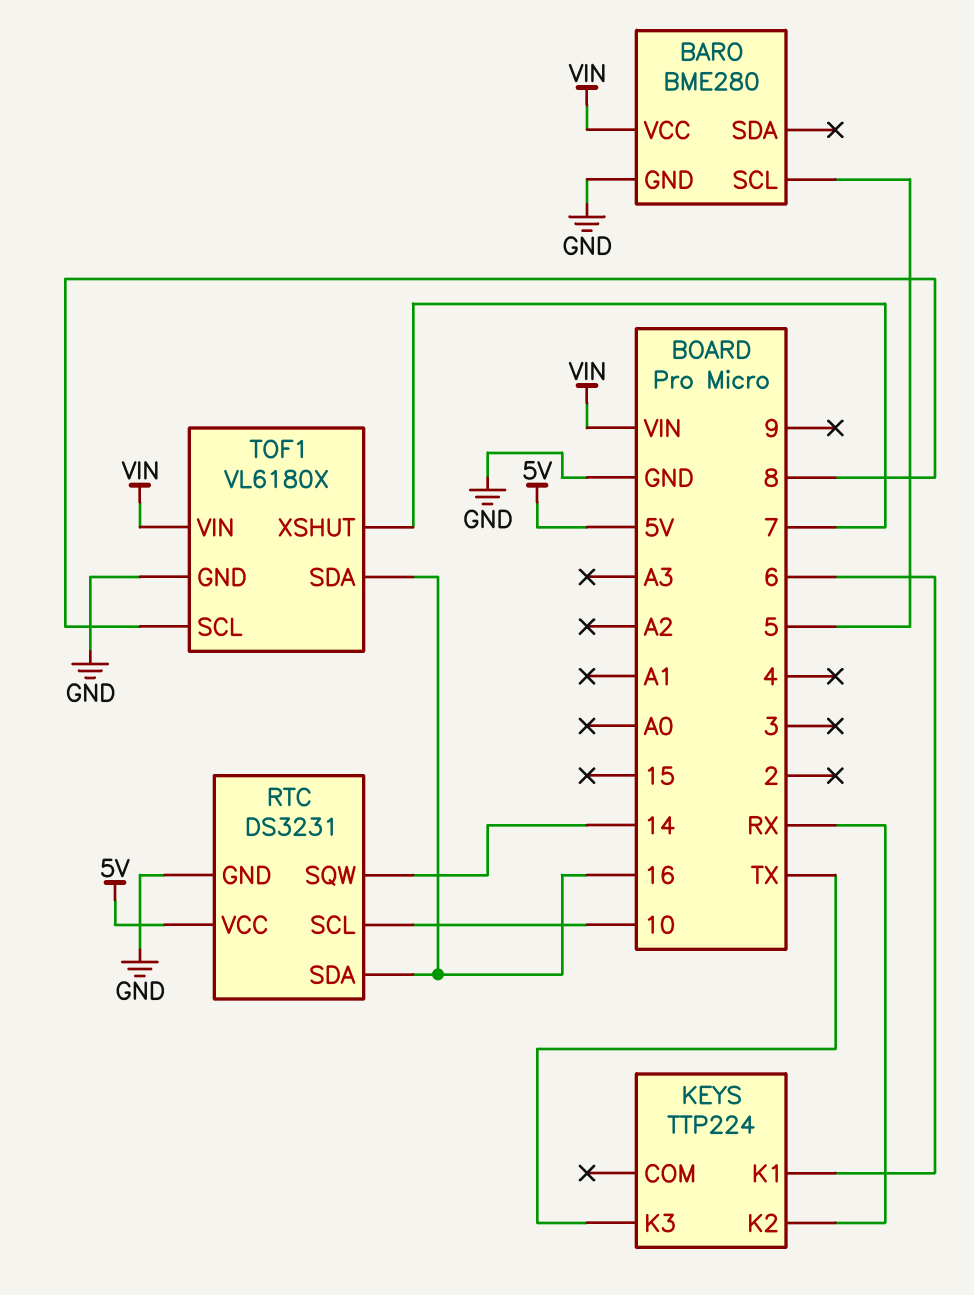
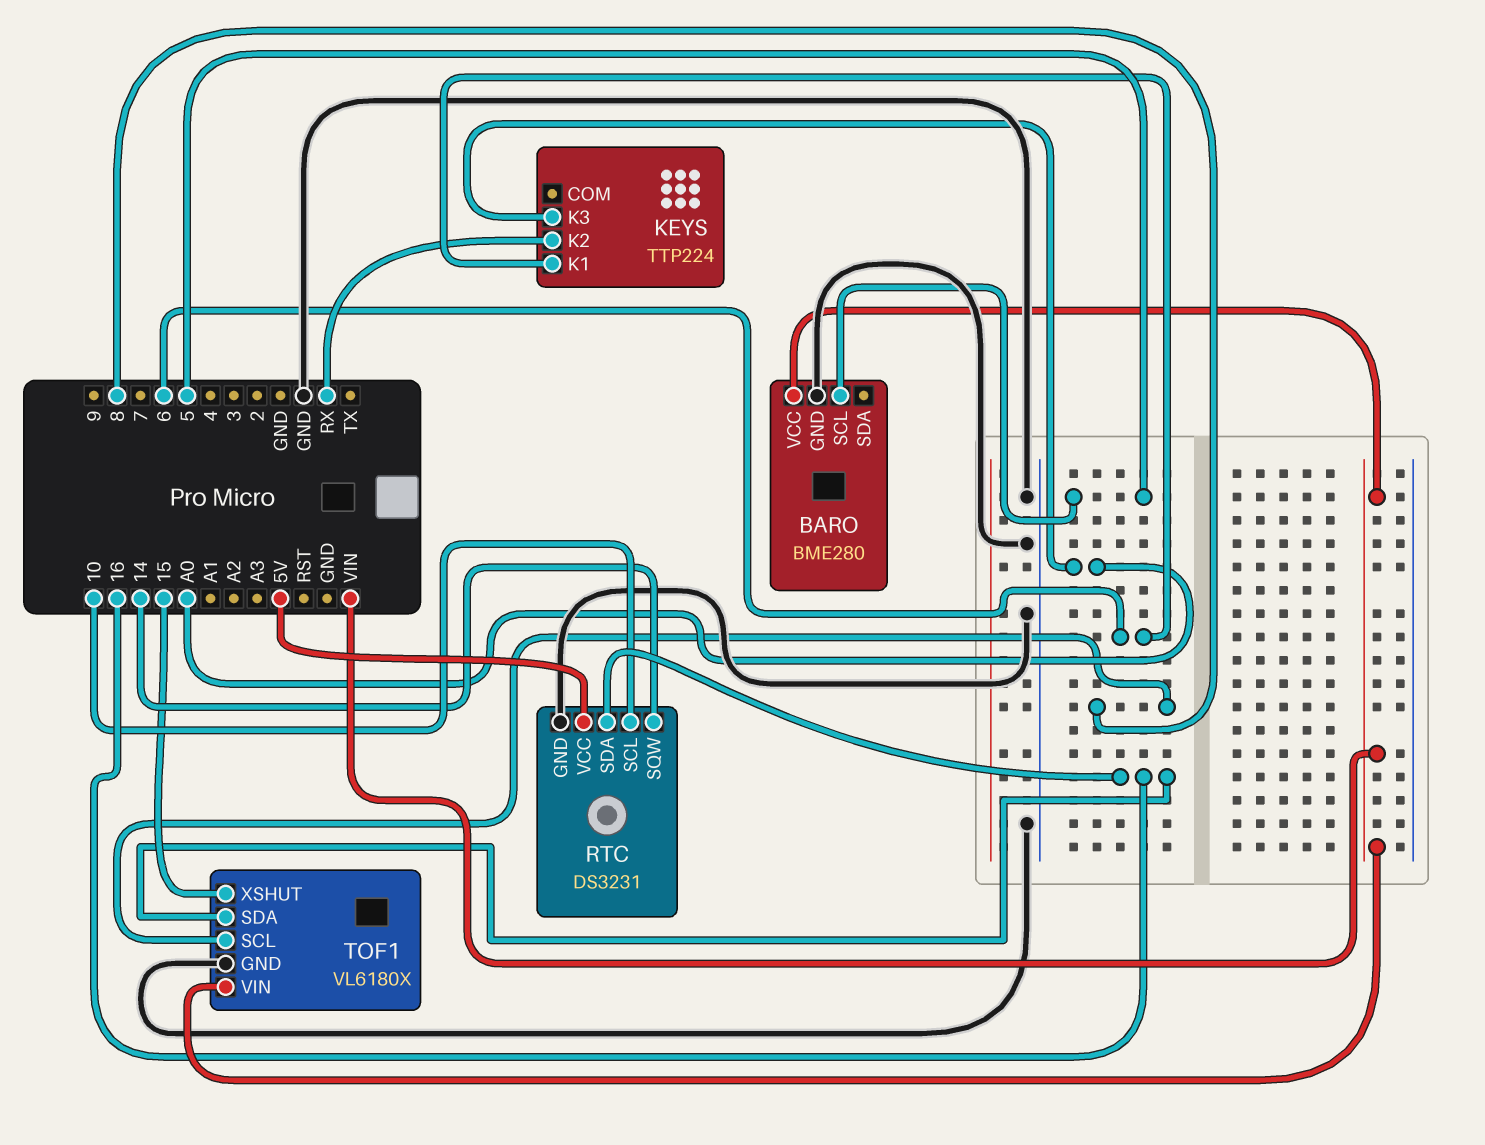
KEYS pin K3: TX -> A0
TOF1 pin XSHUT: 7 -> 15

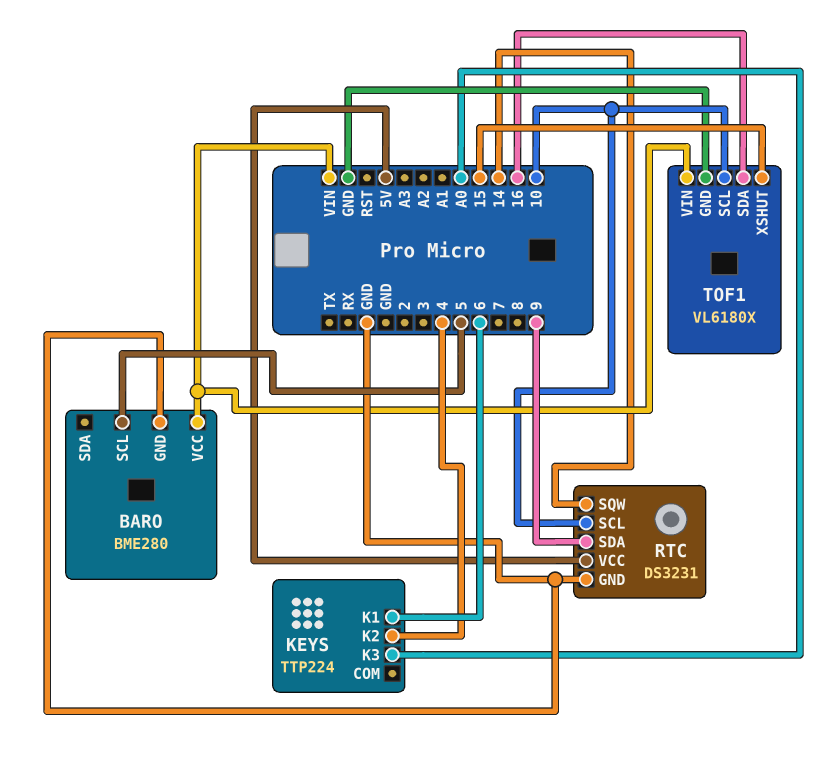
KEYS pin K2: RX -> 4
RTC pin SDA: 16 -> 9
TOF1 pin SCL: 8 -> 10

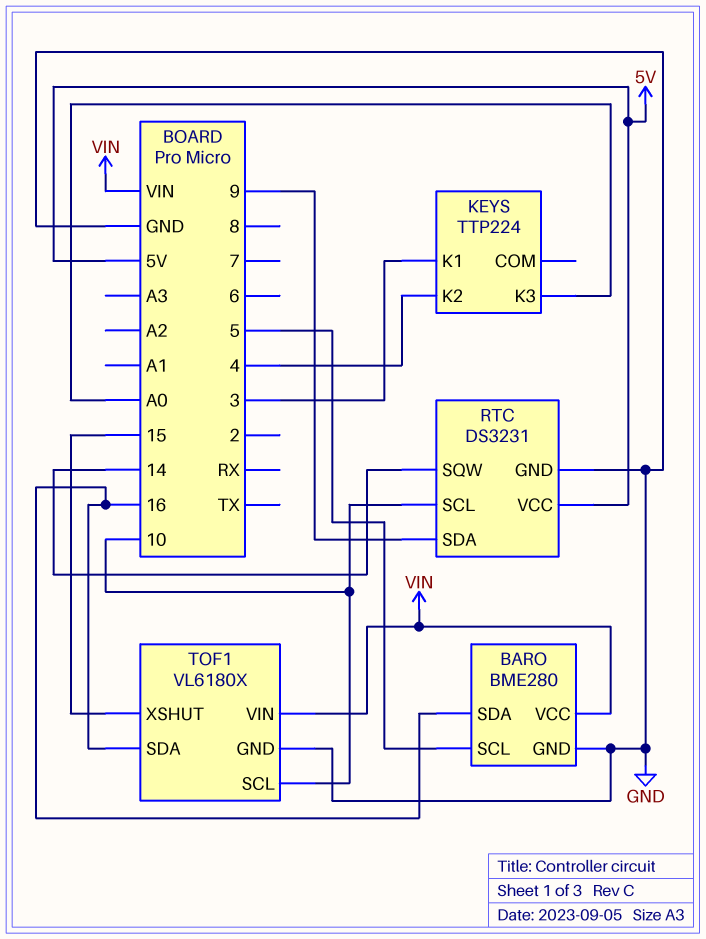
BARO pin SDA: none -> 16
KEYS pin K1: 6 -> 3

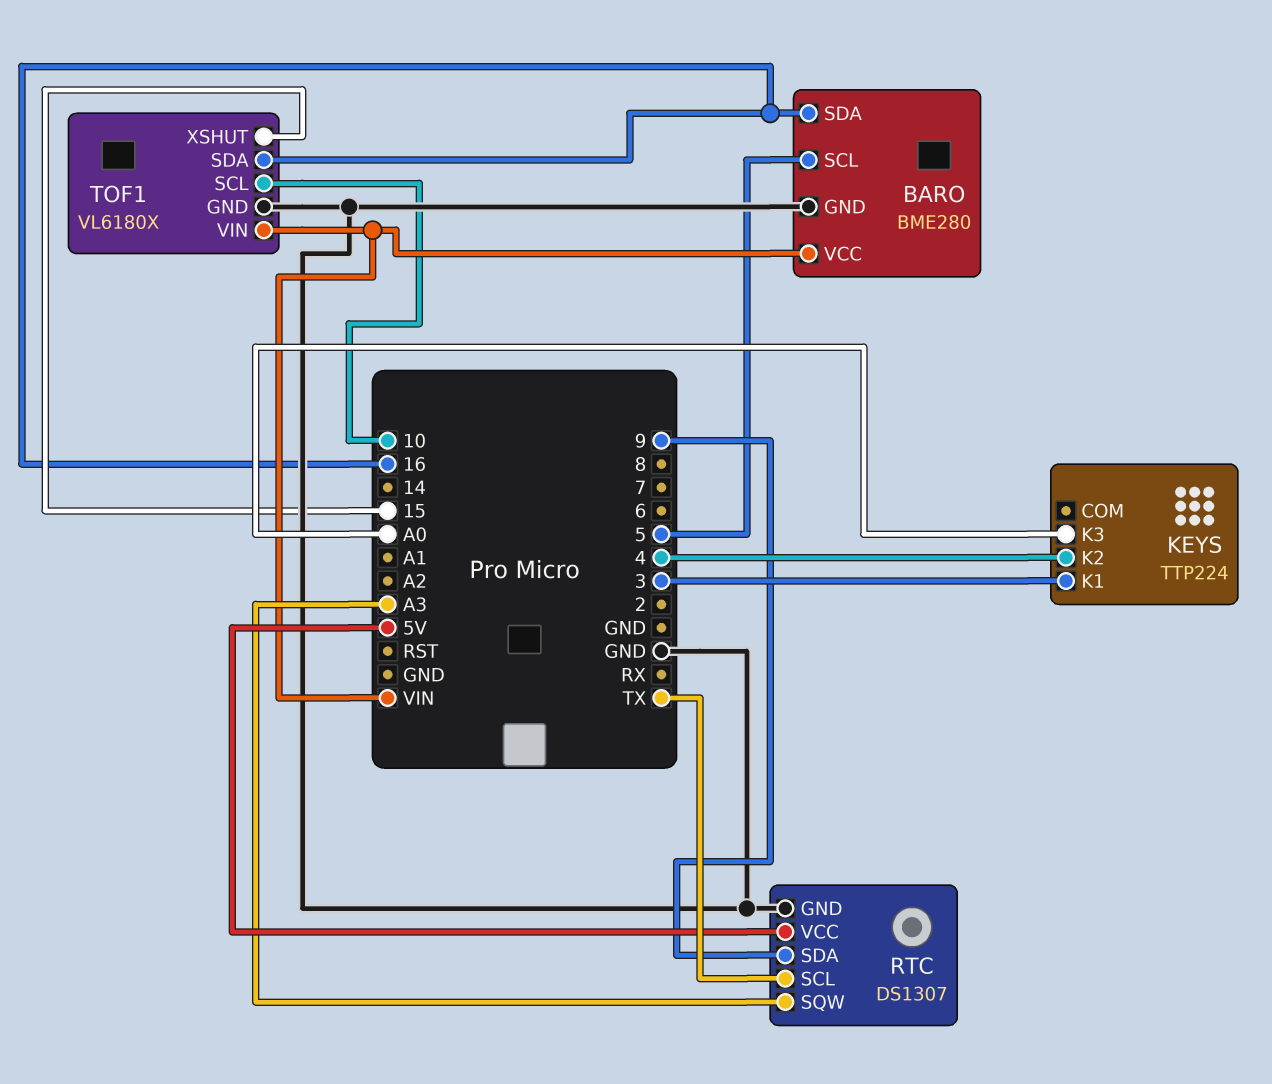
RTC: DS3231 -> DS1307
RTC pin SCL: 10 -> TX
RTC pin SQW: 14 -> A3

